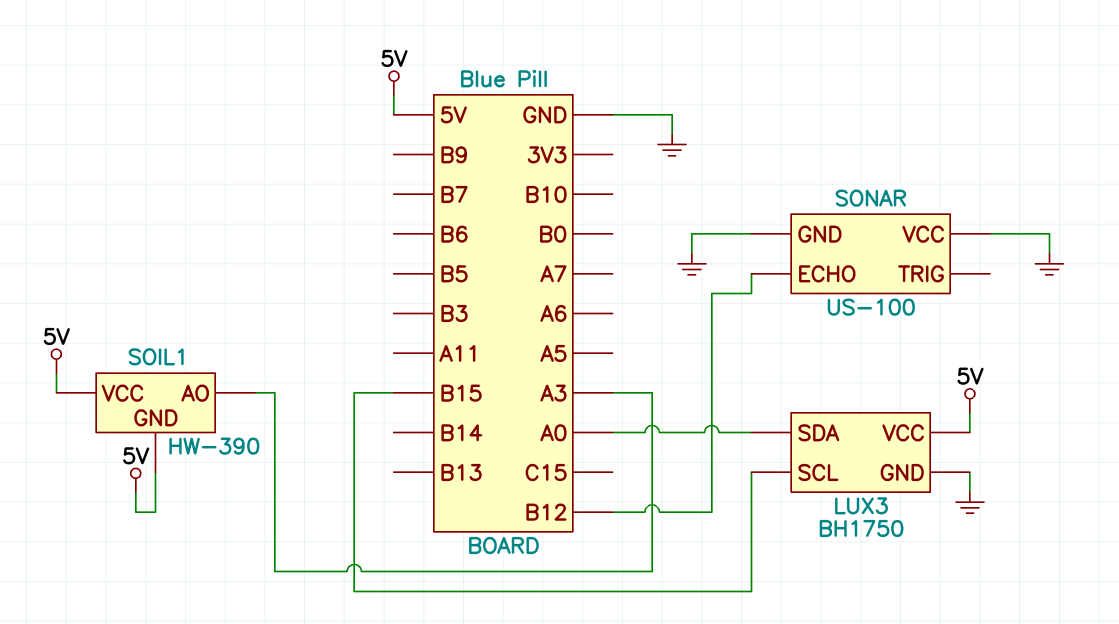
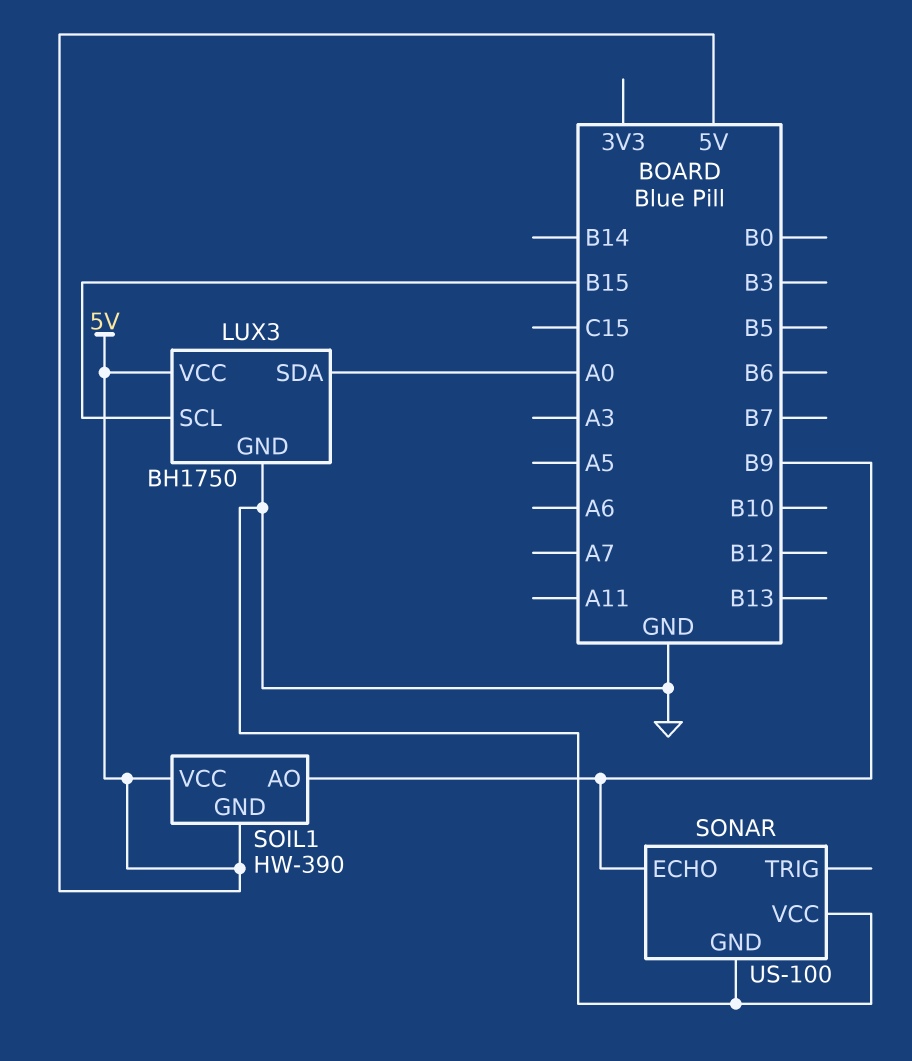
SOIL1 pin AO: A3 -> B9
SONAR pin ECHO: B12 -> B9

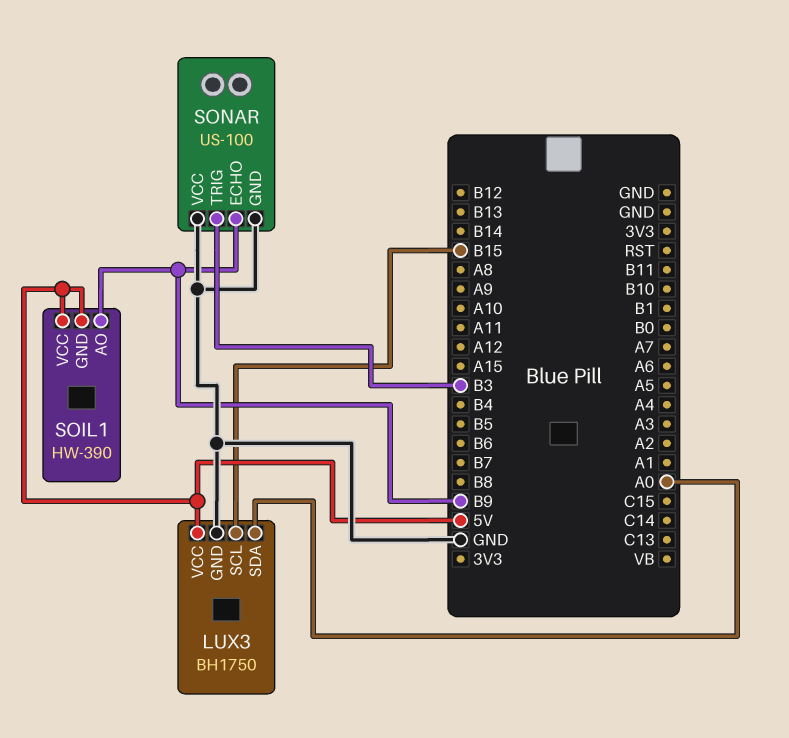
SONAR pin TRIG: none -> B3

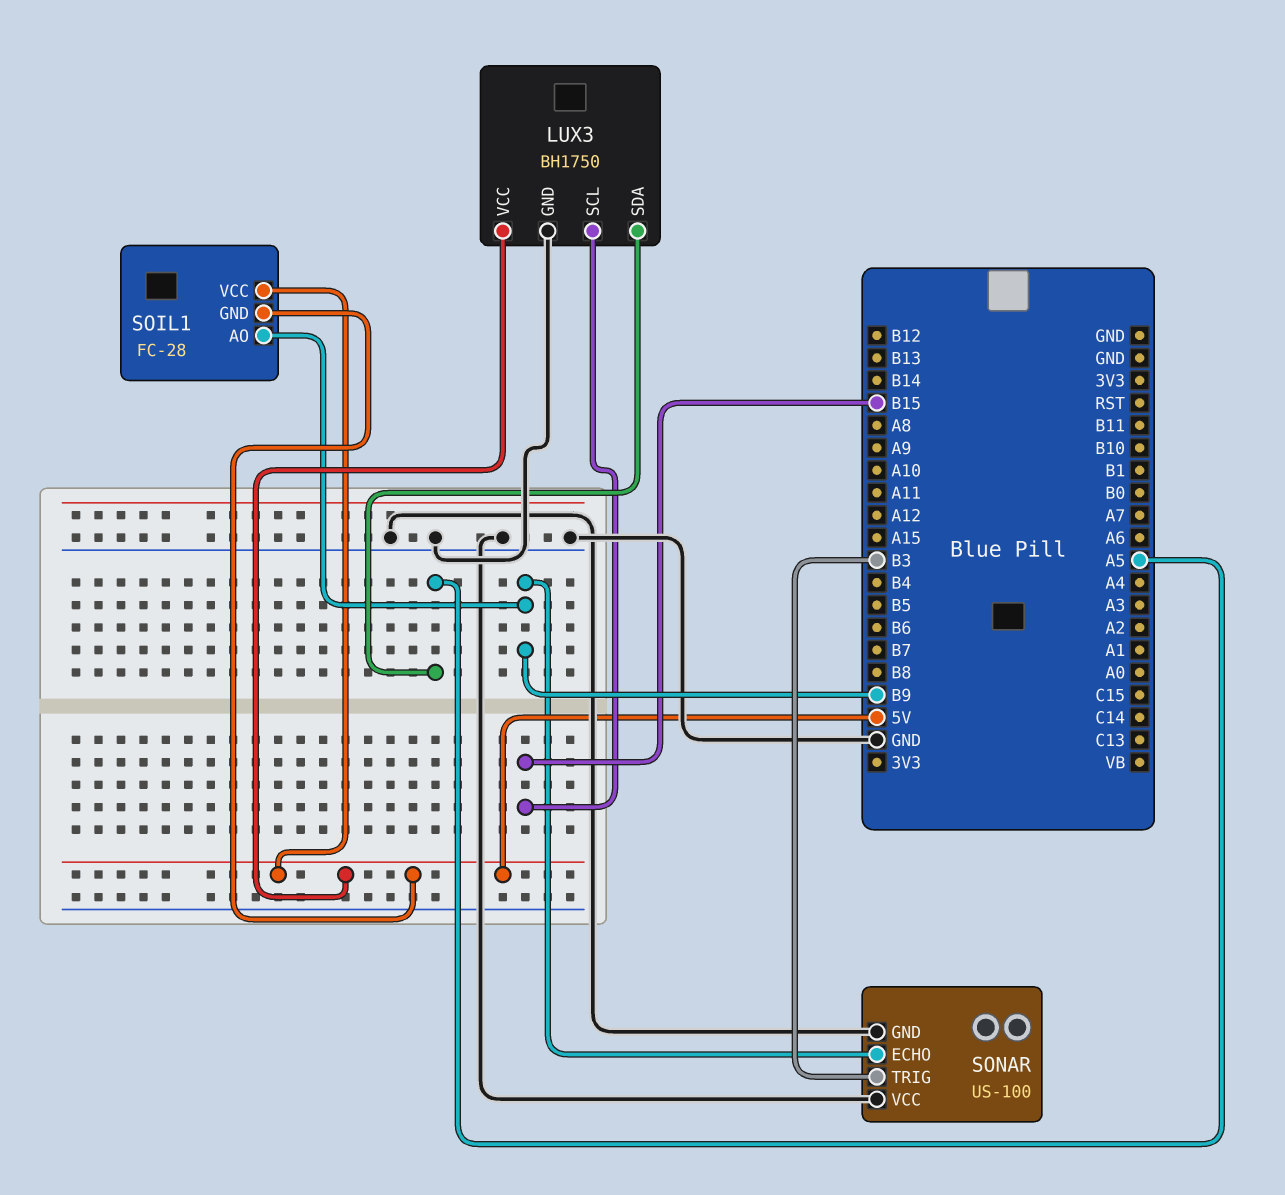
LUX3 pin SDA: A0 -> A5
SOIL1: HW-390 -> FC-28

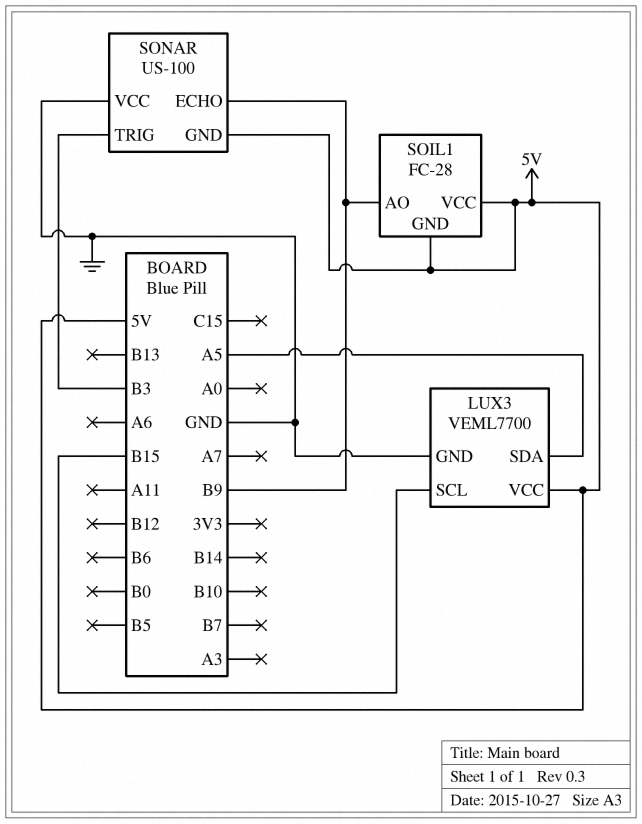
LUX3: BH1750 -> VEML7700
SONAR pin GND: GND -> 5V

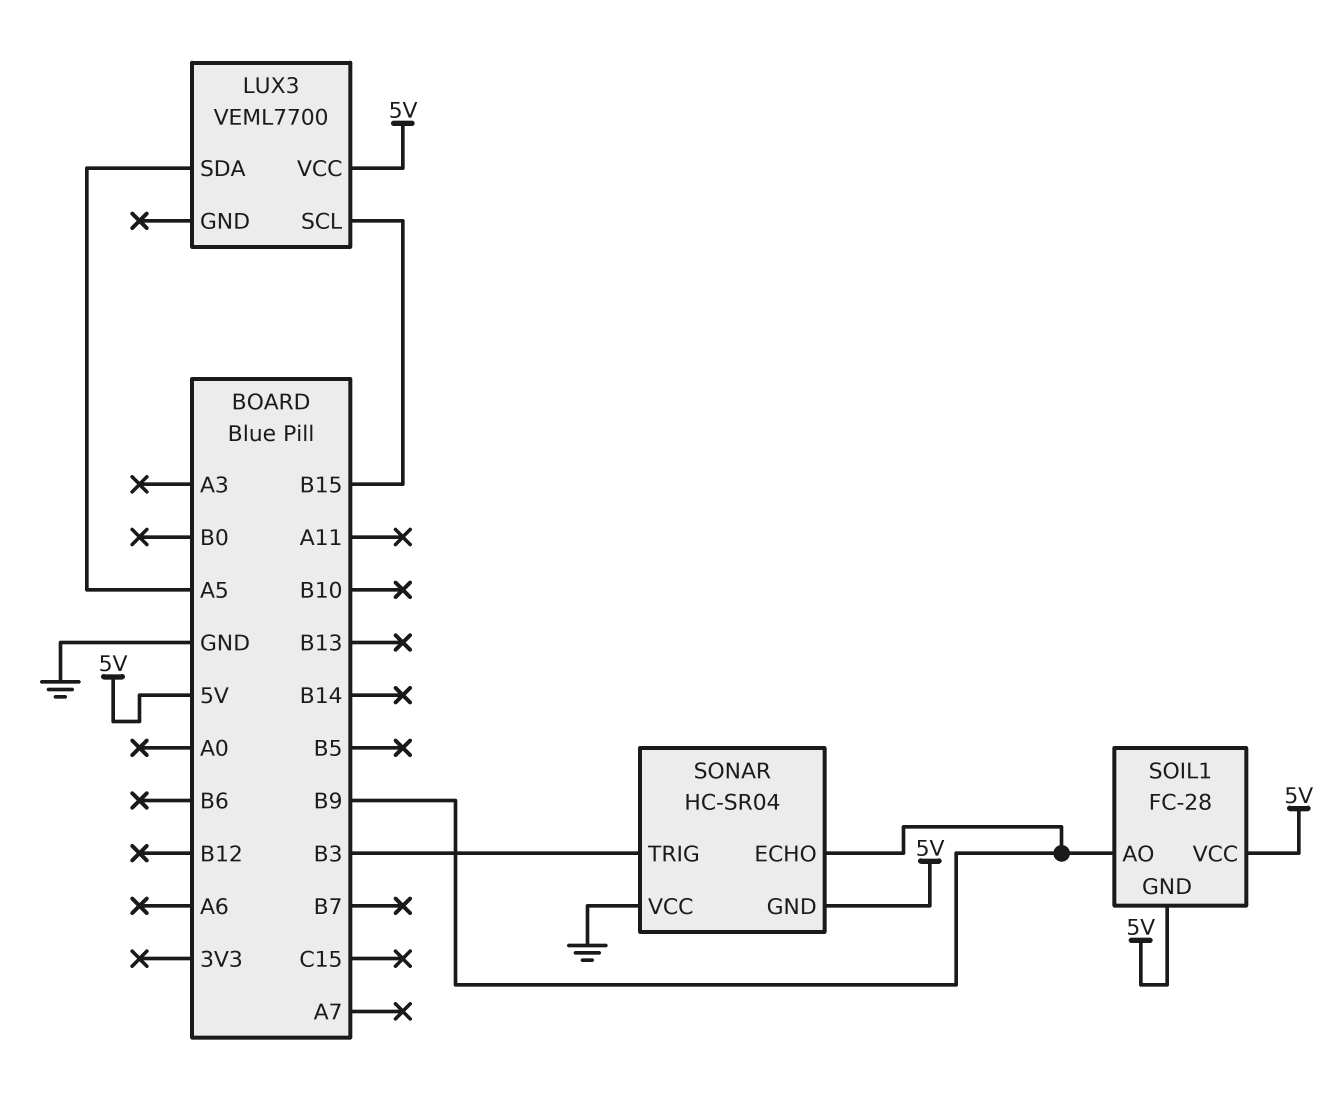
LUX3 pin GND: GND -> none
SONAR: US-100 -> HC-SR04

